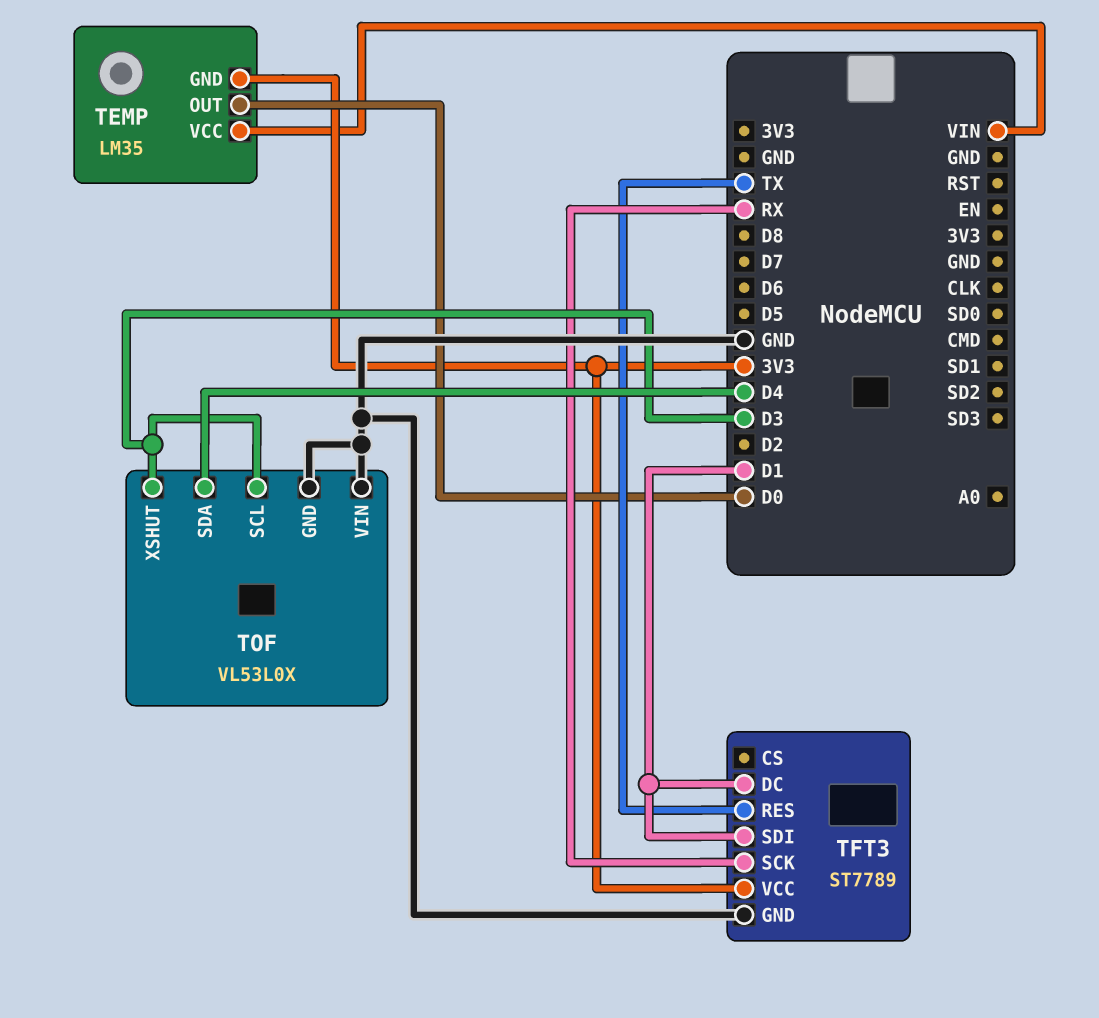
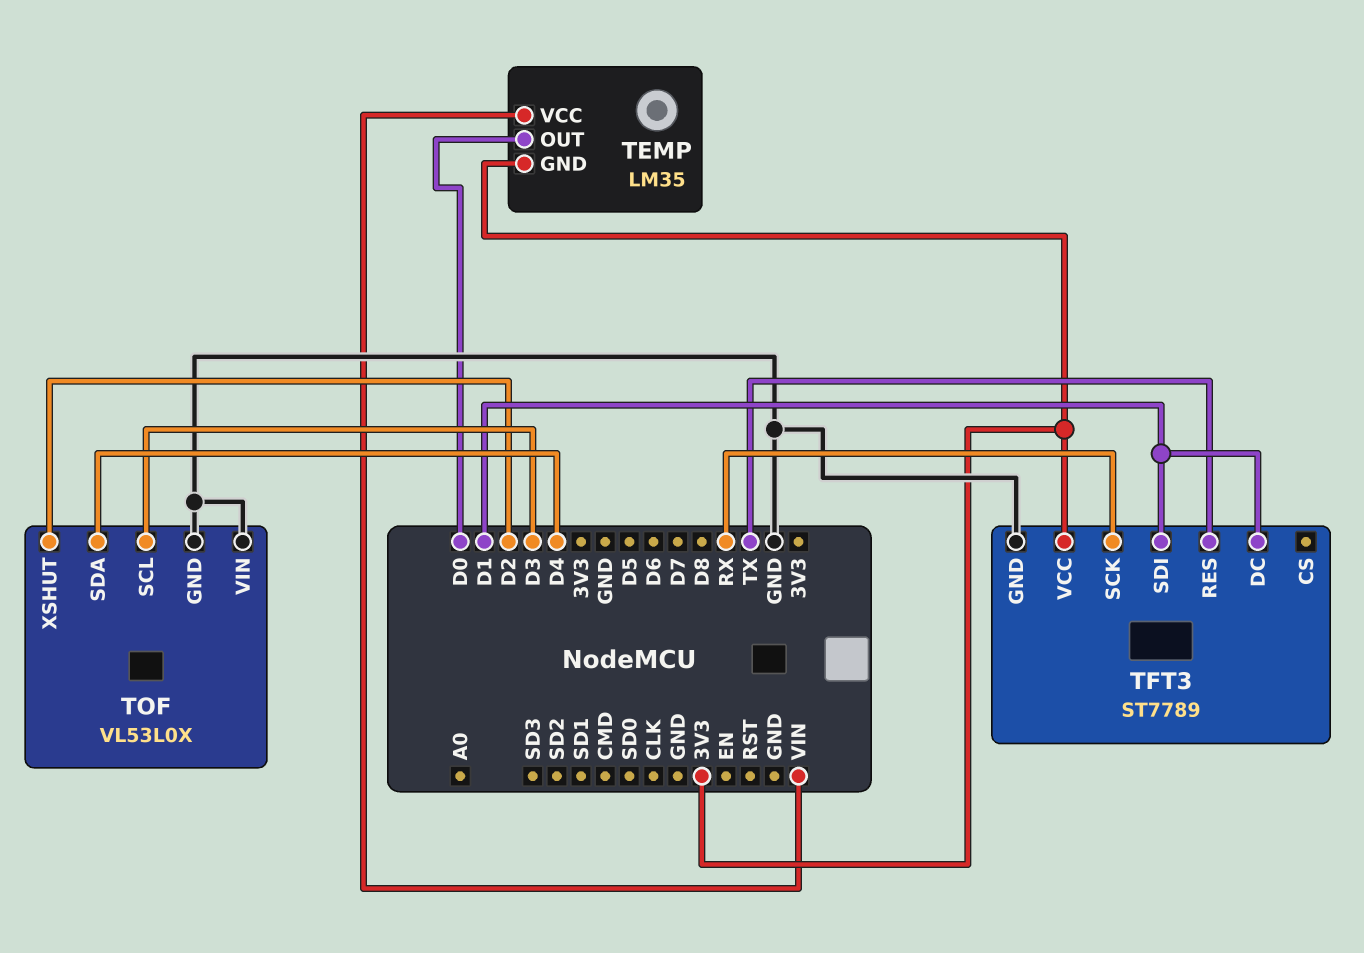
TOF pin XSHUT: D3 -> D2

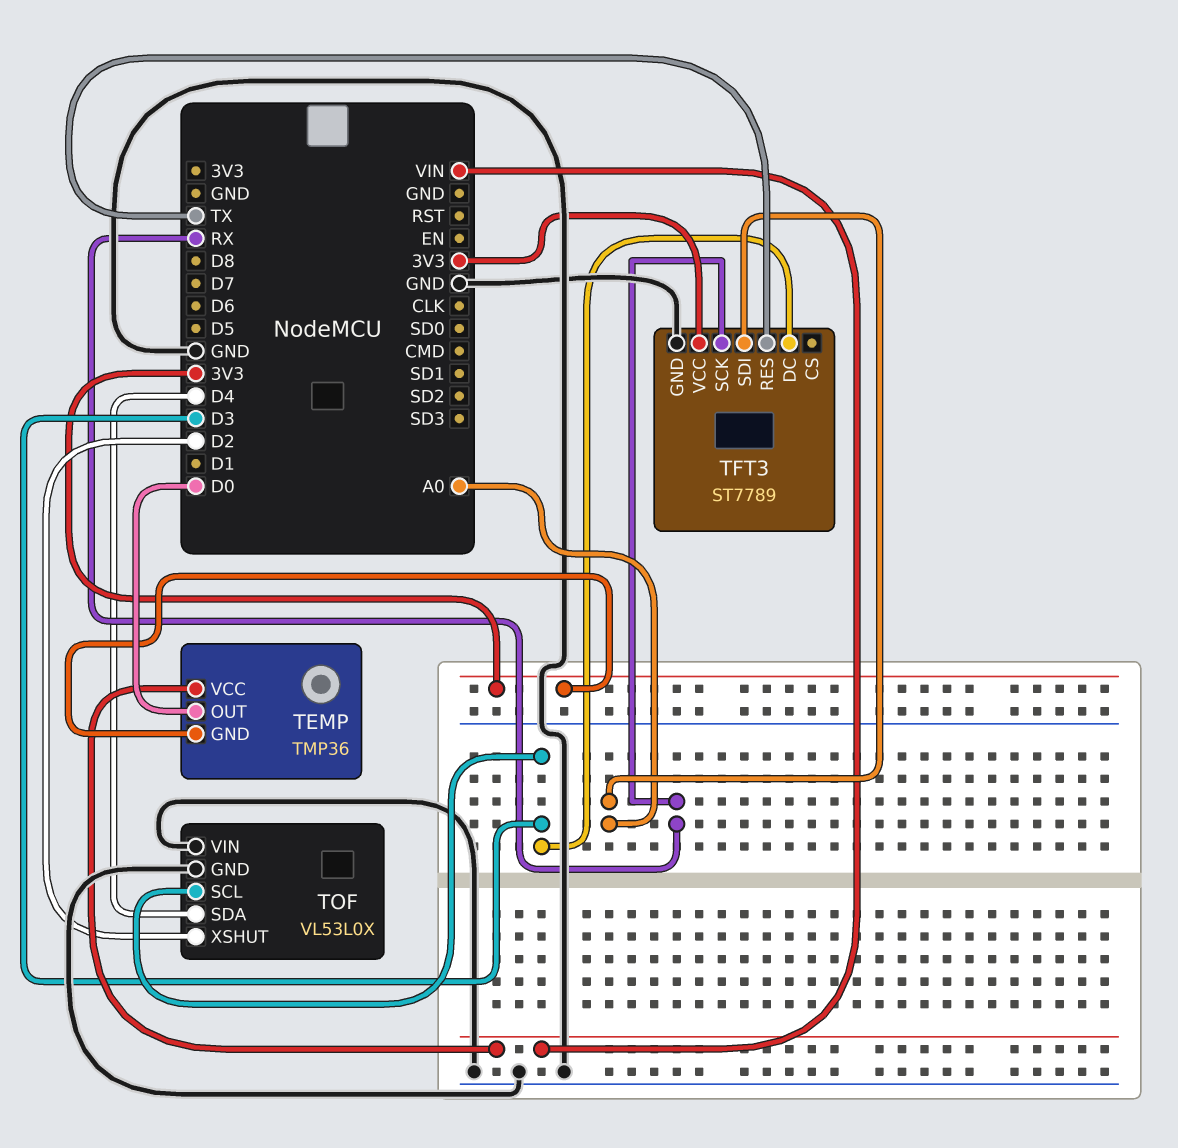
TEMP: LM35 -> TMP36
TFT3 pin DC: D1 -> D3
TFT3 pin SDI: D1 -> A0

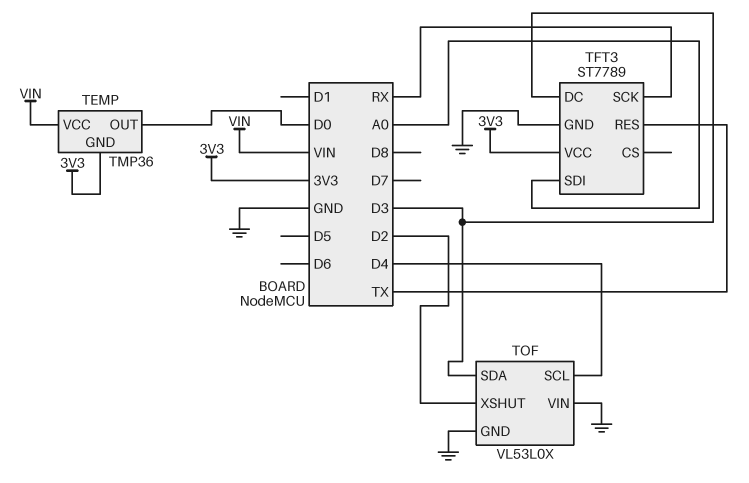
TOF pin SCL: D3 -> D4
TOF pin SDA: D4 -> D3

